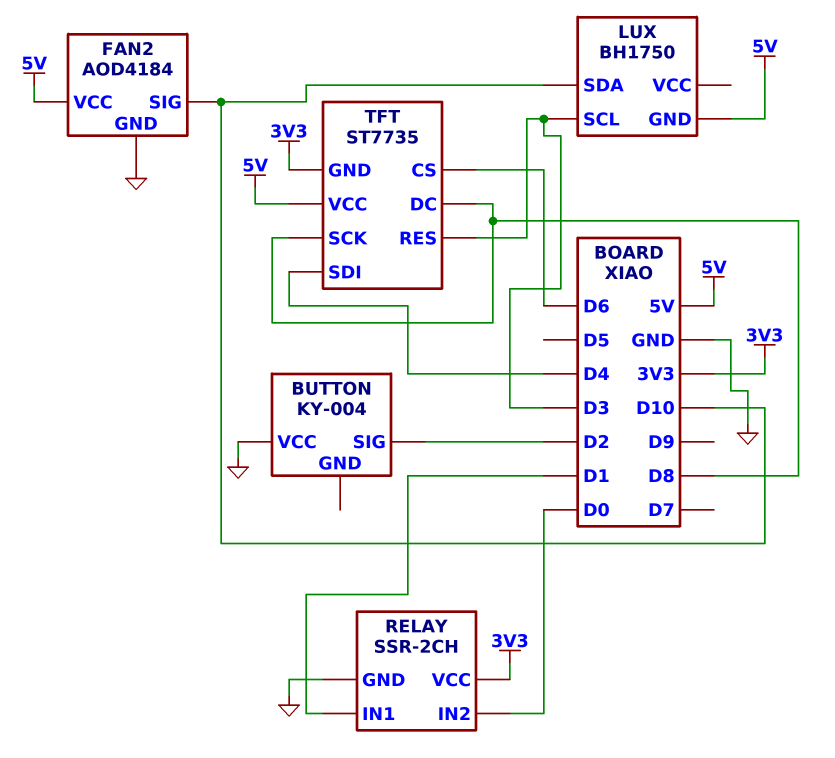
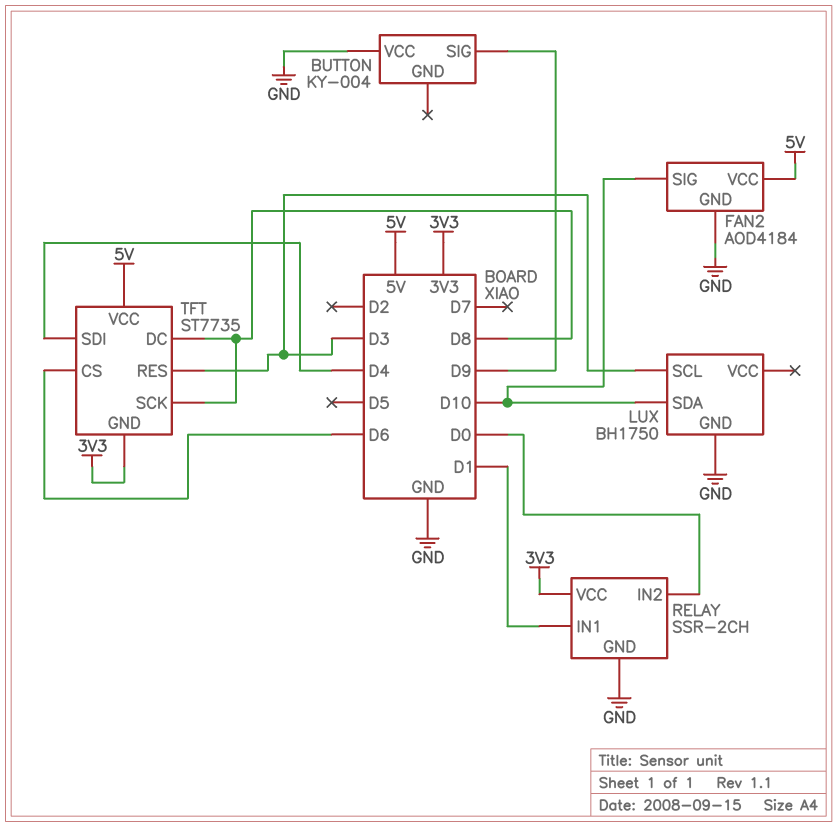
BUTTON pin SIG: D2 -> D9
LUX pin GND: 5V -> GND

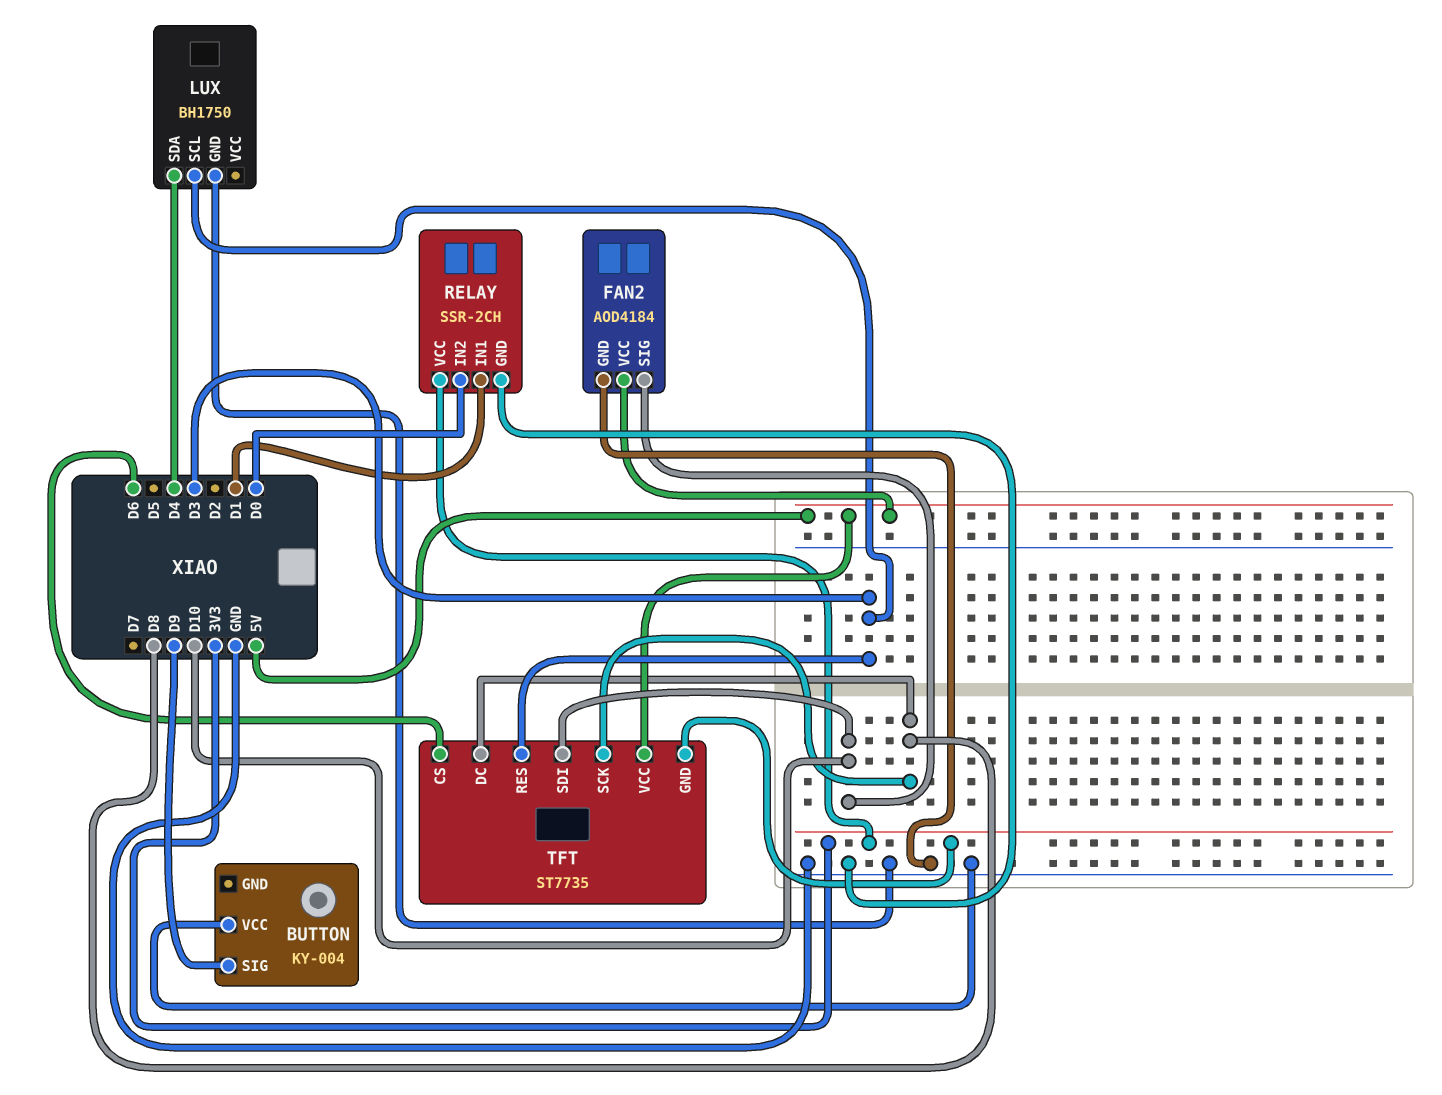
LUX pin SDA: D10 -> D4
TFT pin SDI: D4 -> D10

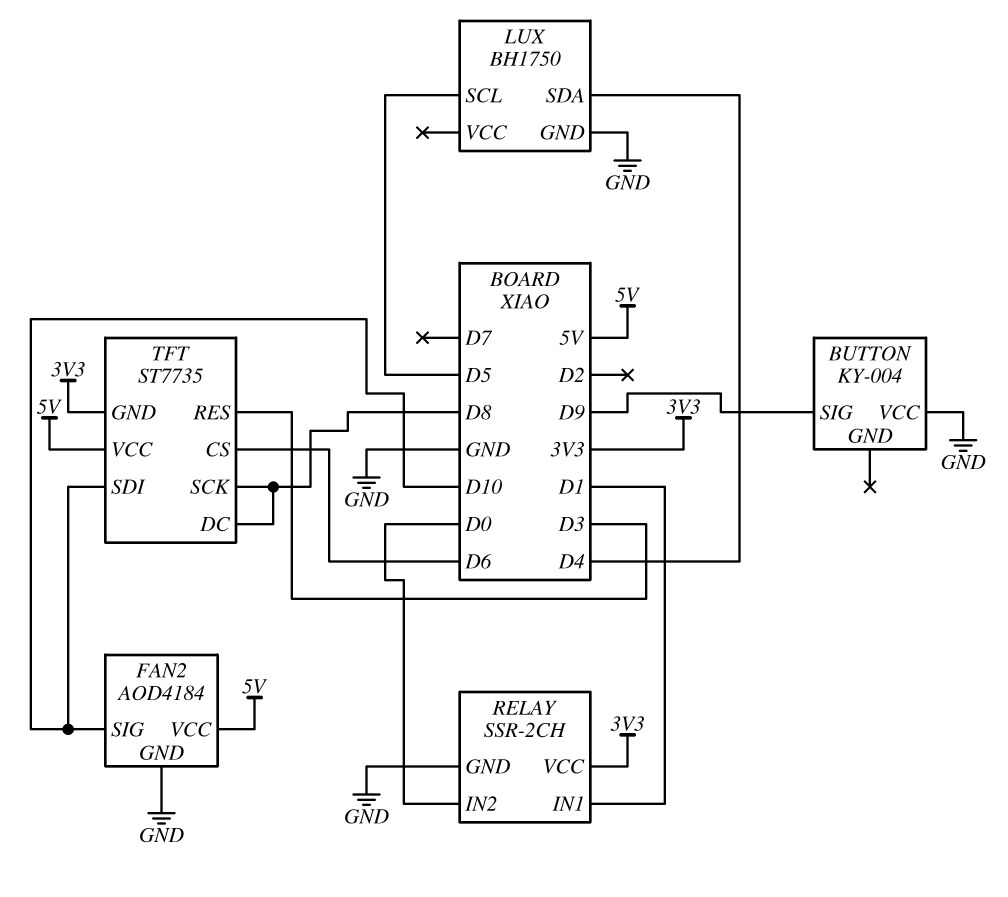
LUX pin SCL: D3 -> D5

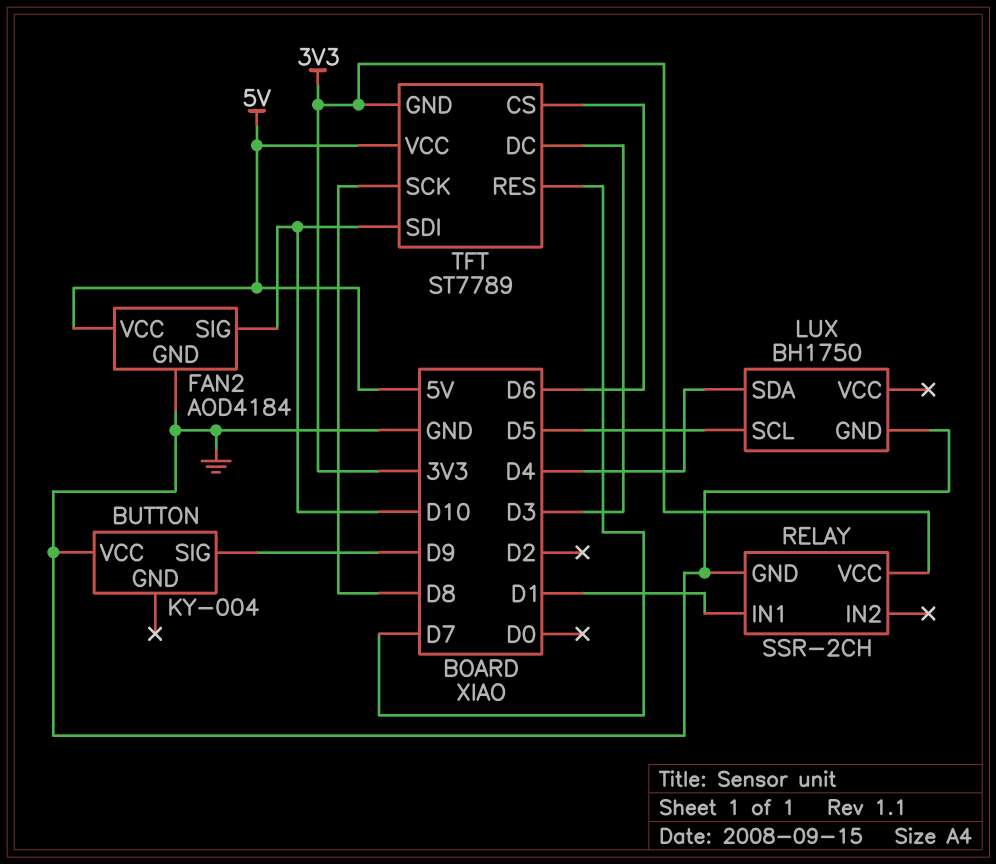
RELAY pin IN2: D0 -> none
TFT: ST7735 -> ST7789
TFT pin DC: D8 -> D3
TFT pin RES: D3 -> D7

